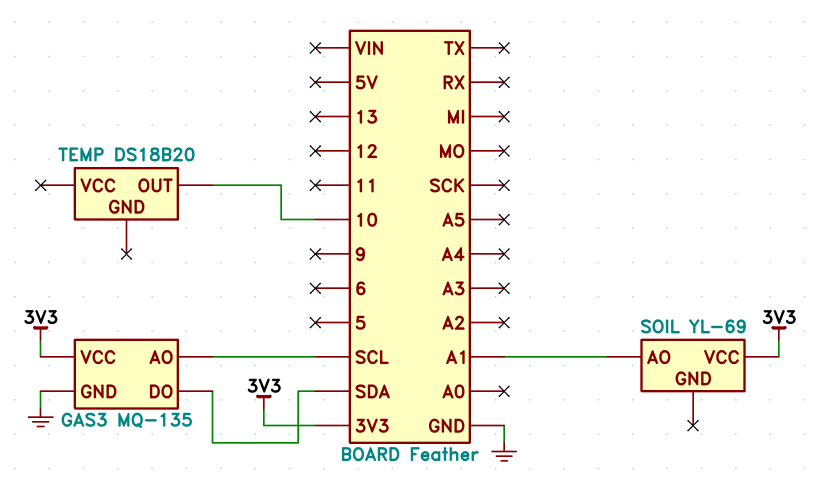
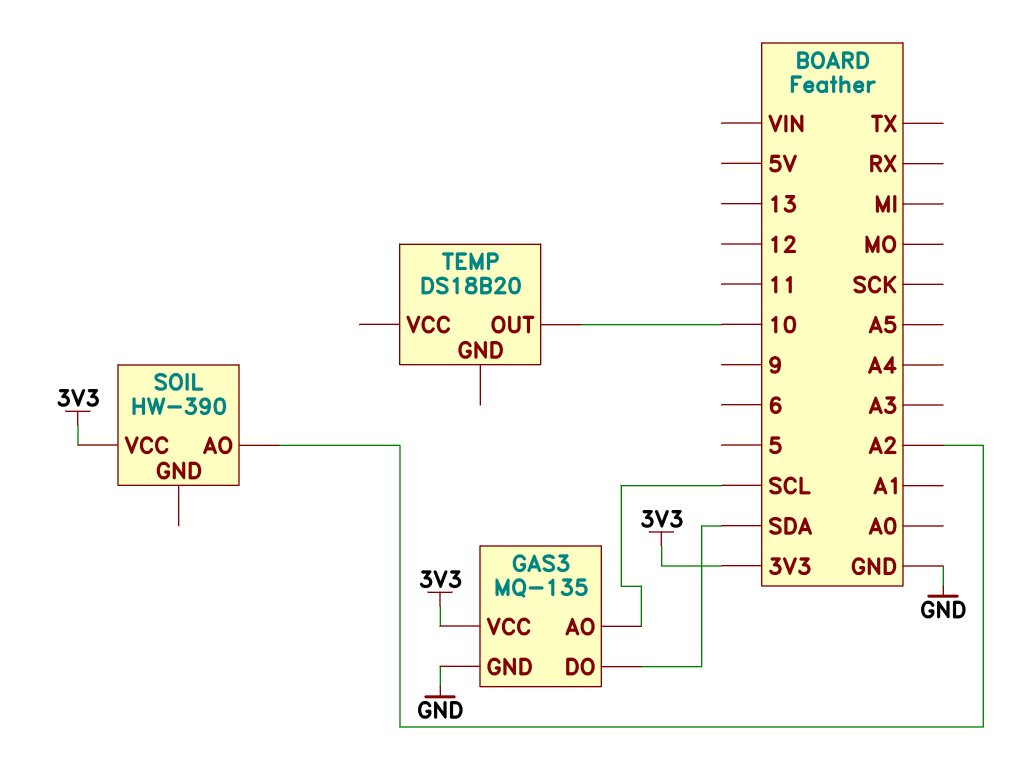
SOIL: YL-69 -> HW-390
SOIL pin AO: A1 -> A2

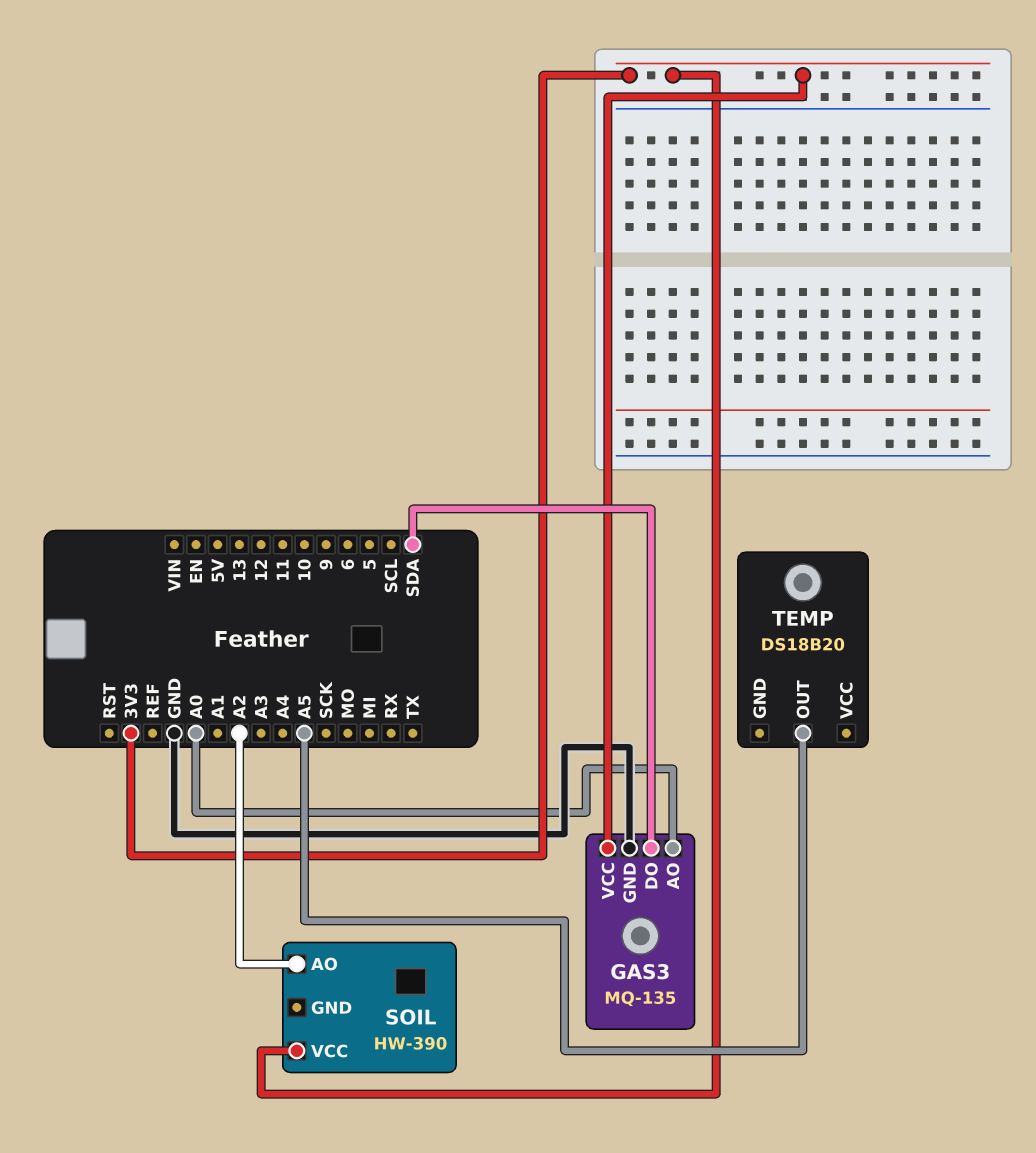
GAS3 pin AO: SCL -> A0
TEMP pin OUT: 10 -> A5

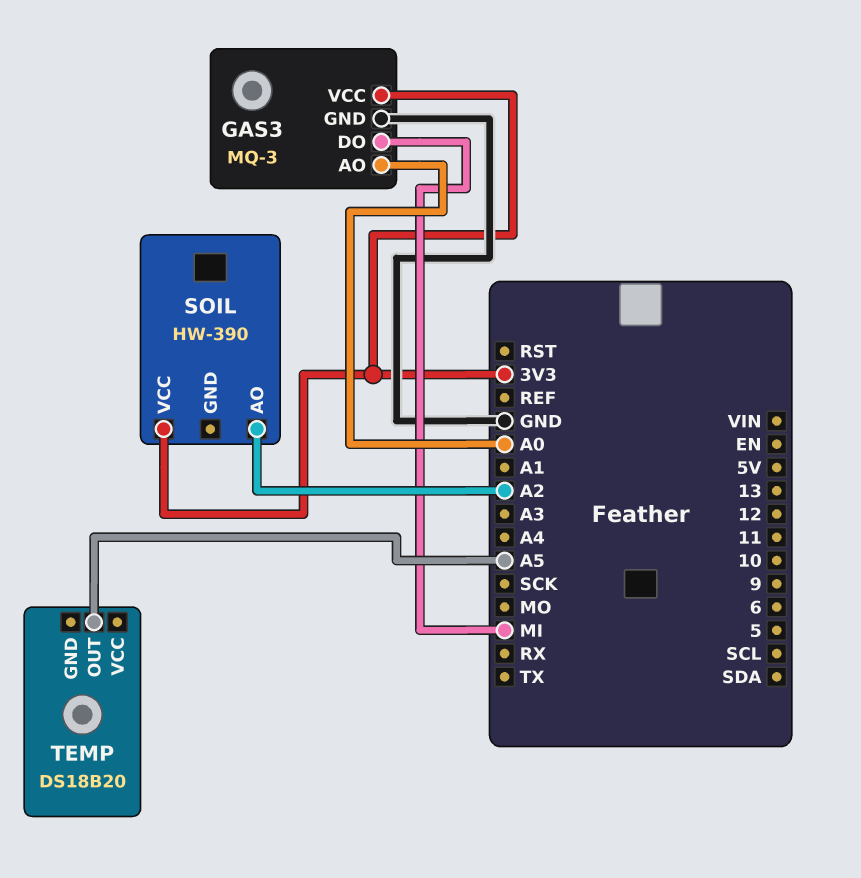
GAS3: MQ-135 -> MQ-3
GAS3 pin DO: SDA -> MI

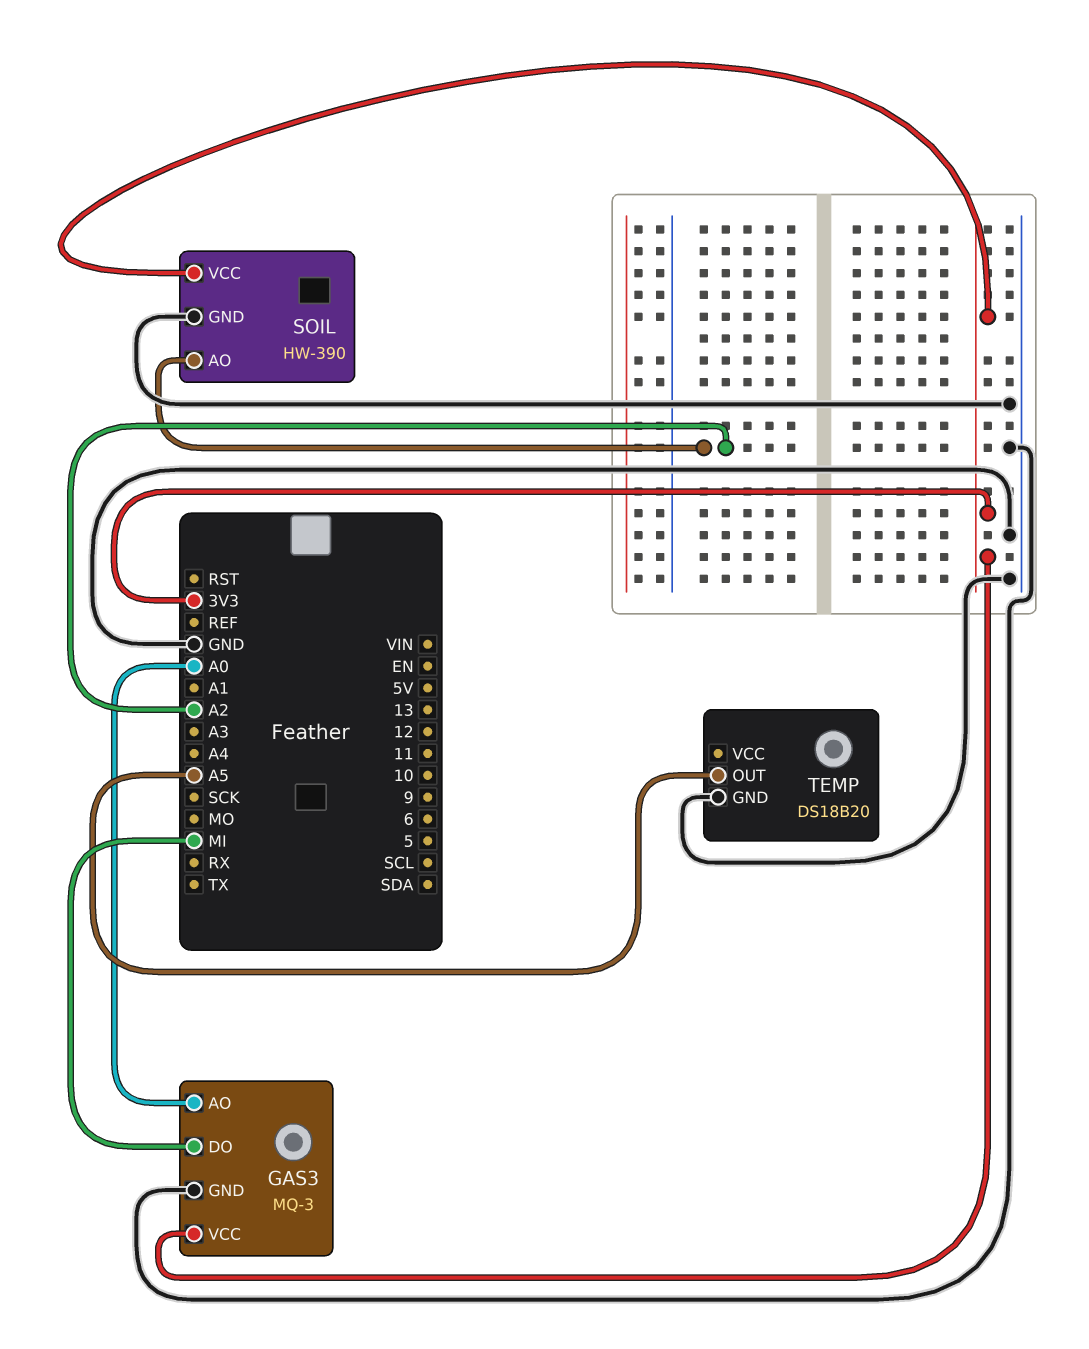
SOIL pin GND: none -> GND
TEMP pin GND: none -> GND

